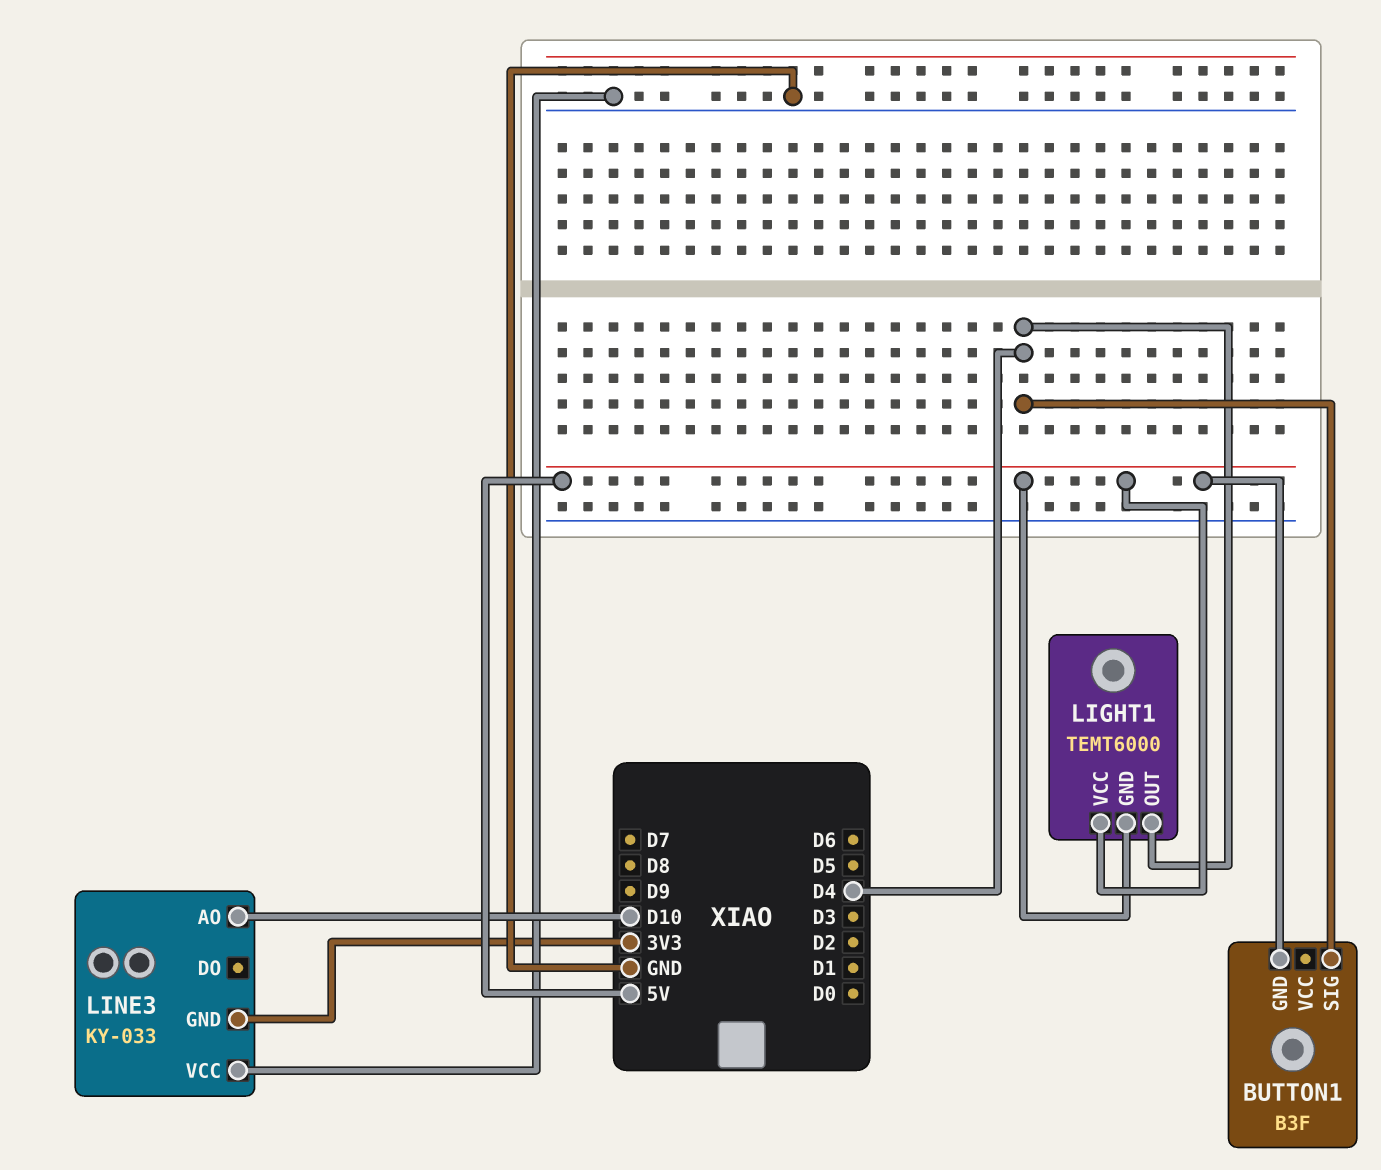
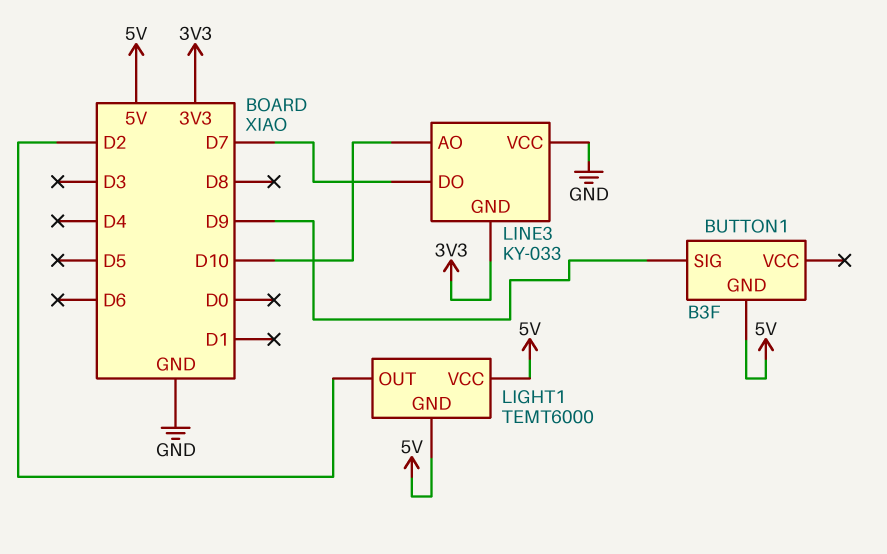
BUTTON1 pin SIG: D4 -> D9
LIGHT1 pin OUT: D4 -> D2
LINE3 pin DO: none -> D7

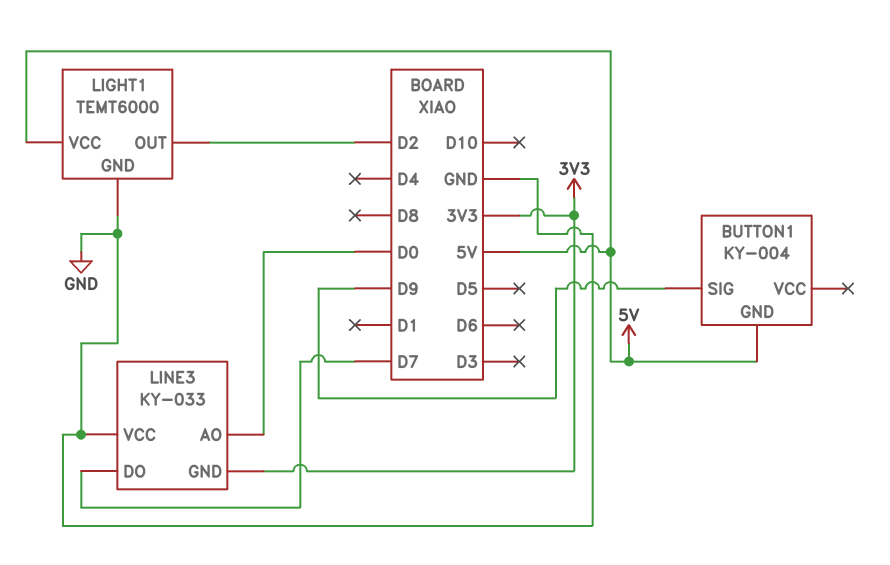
BUTTON1: B3F -> KY-004
LIGHT1 pin GND: 5V -> GND
LINE3 pin AO: D10 -> D0

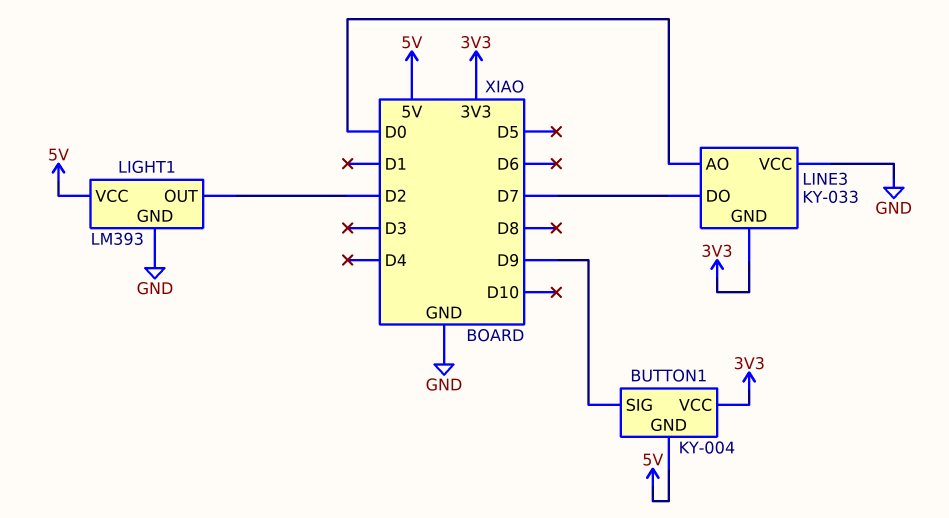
BUTTON1 pin VCC: none -> 3V3
LIGHT1: TEMT6000 -> LM393

